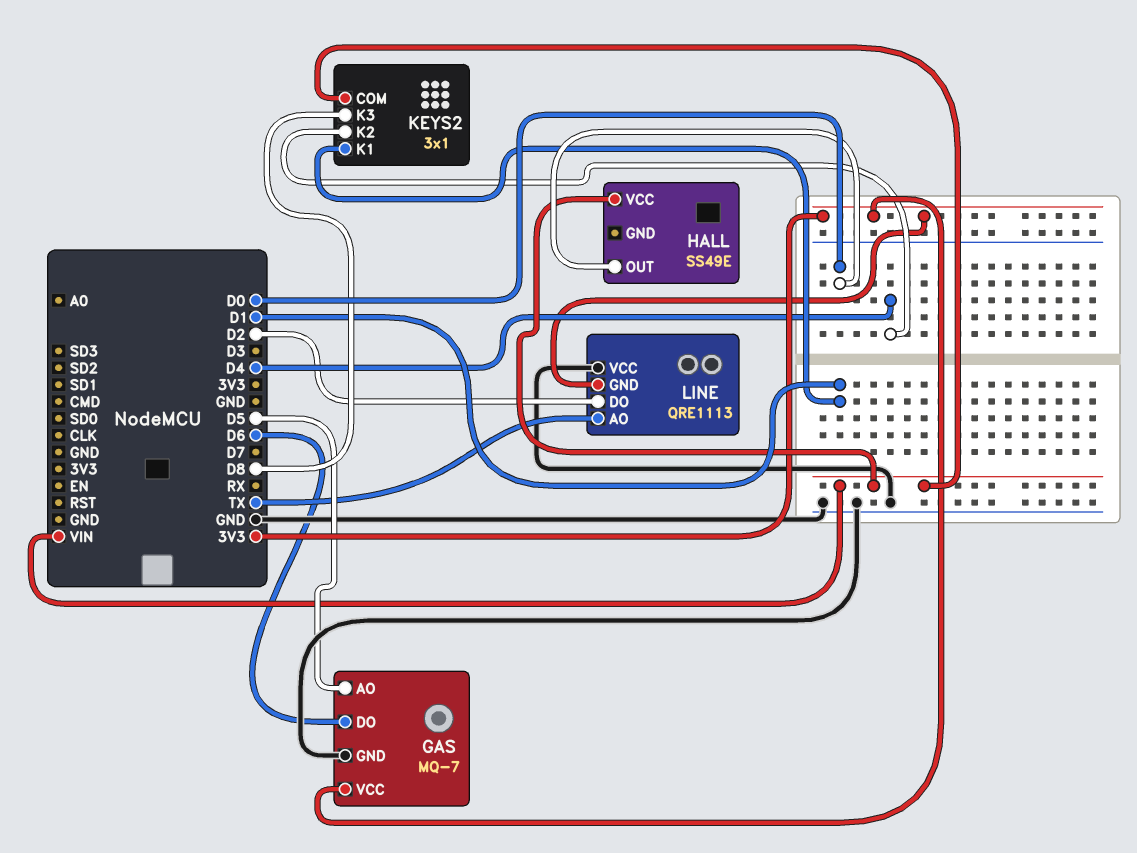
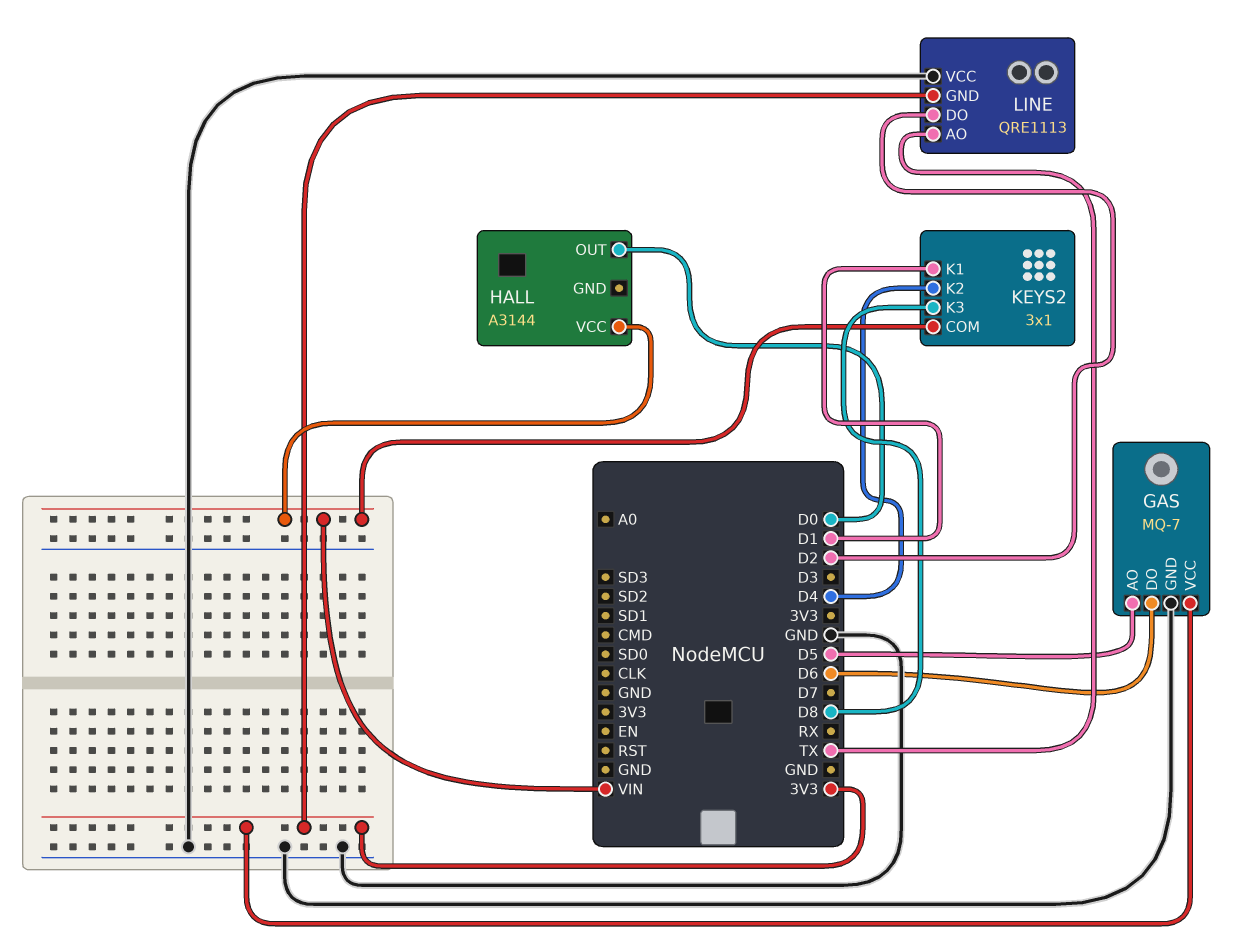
HALL: SS49E -> A3144

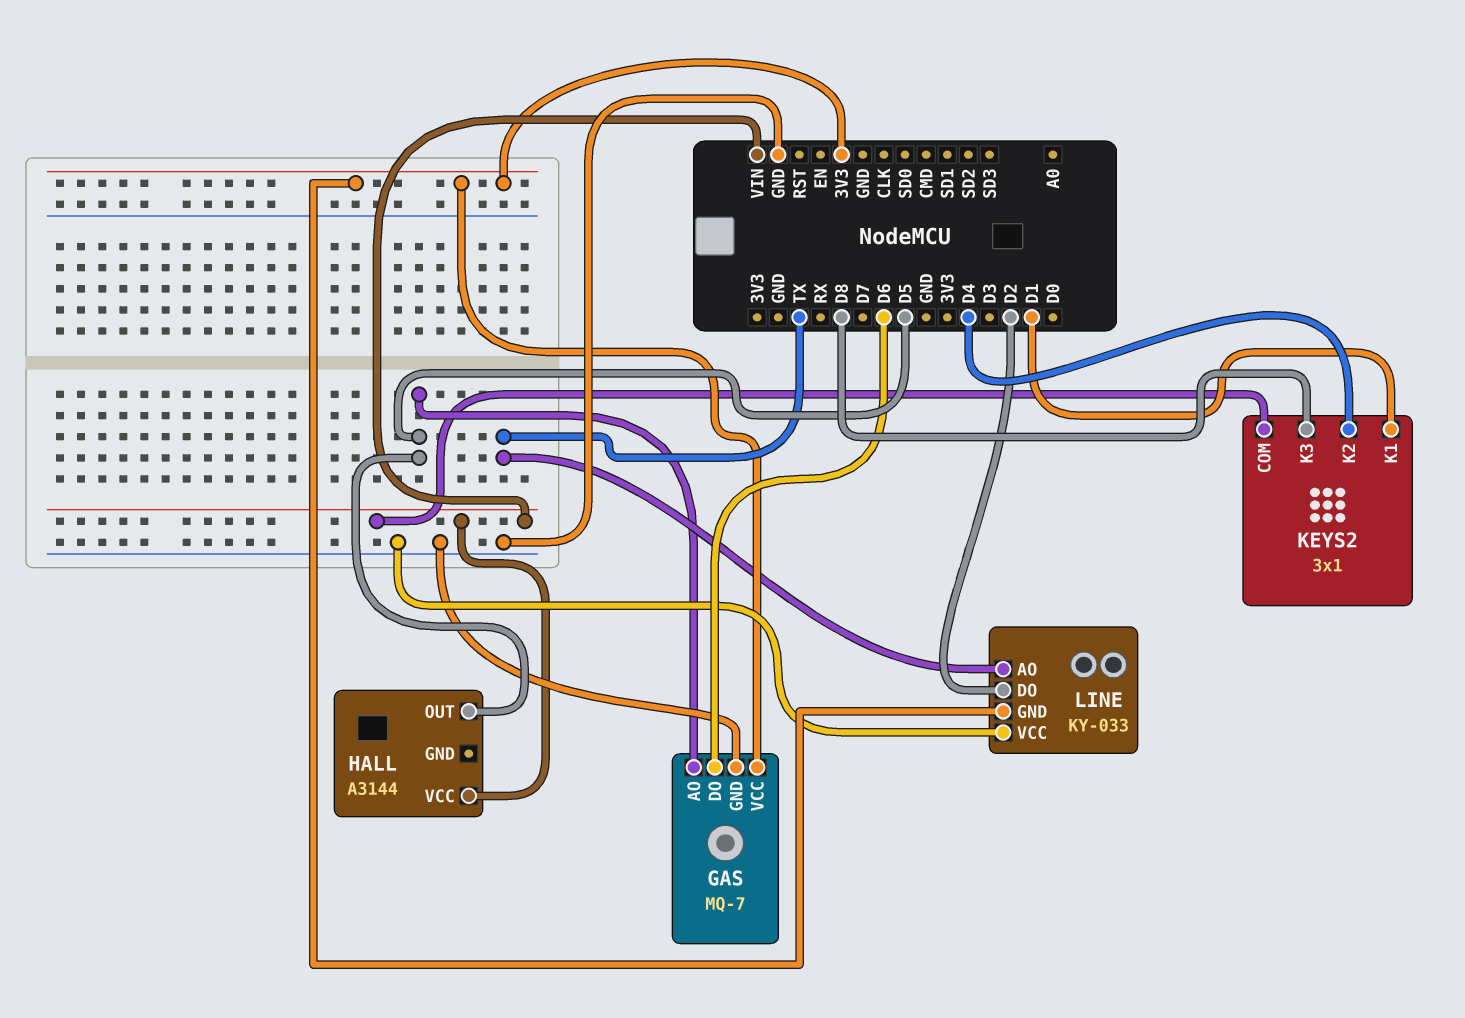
HALL pin OUT: D0 -> D5
LINE: QRE1113 -> KY-033

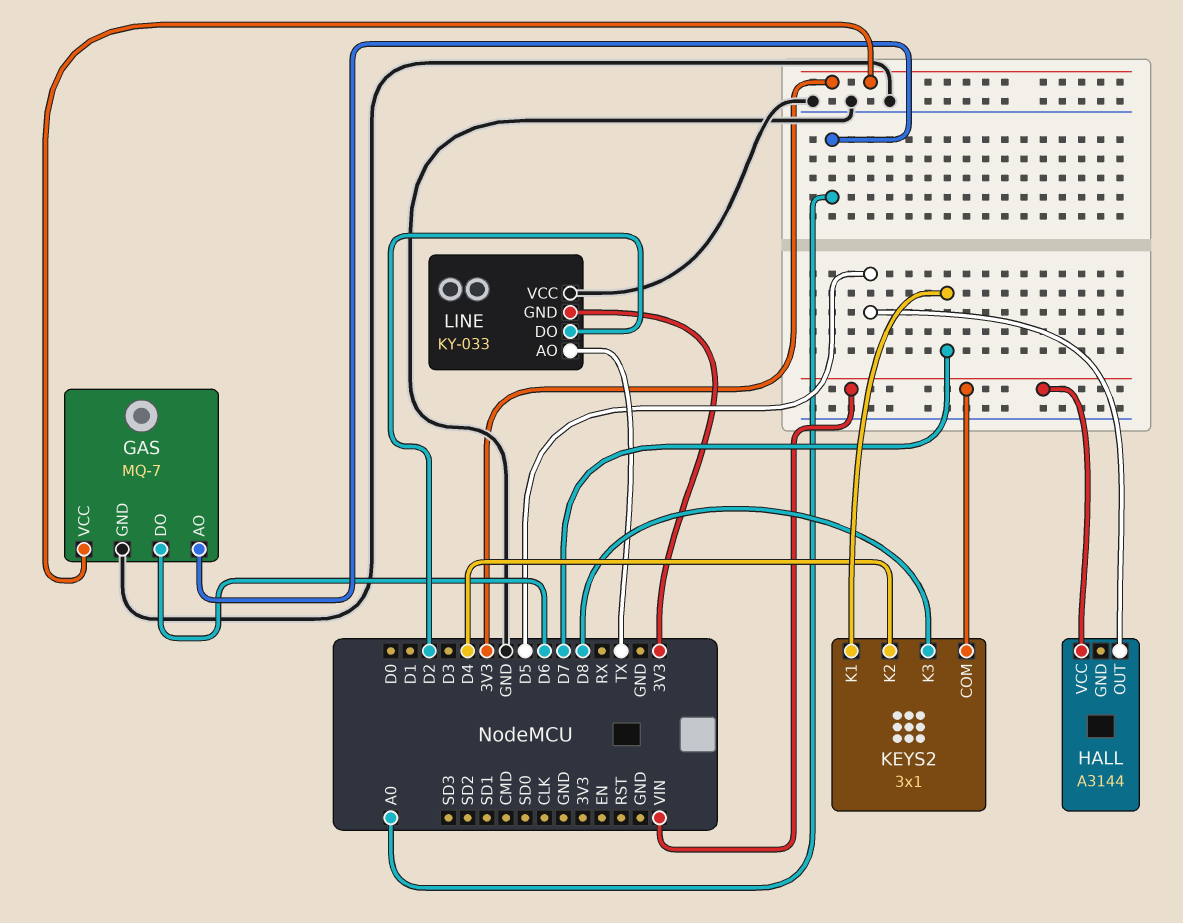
GAS pin AO: D5 -> A0
KEYS2 pin K1: D1 -> D7

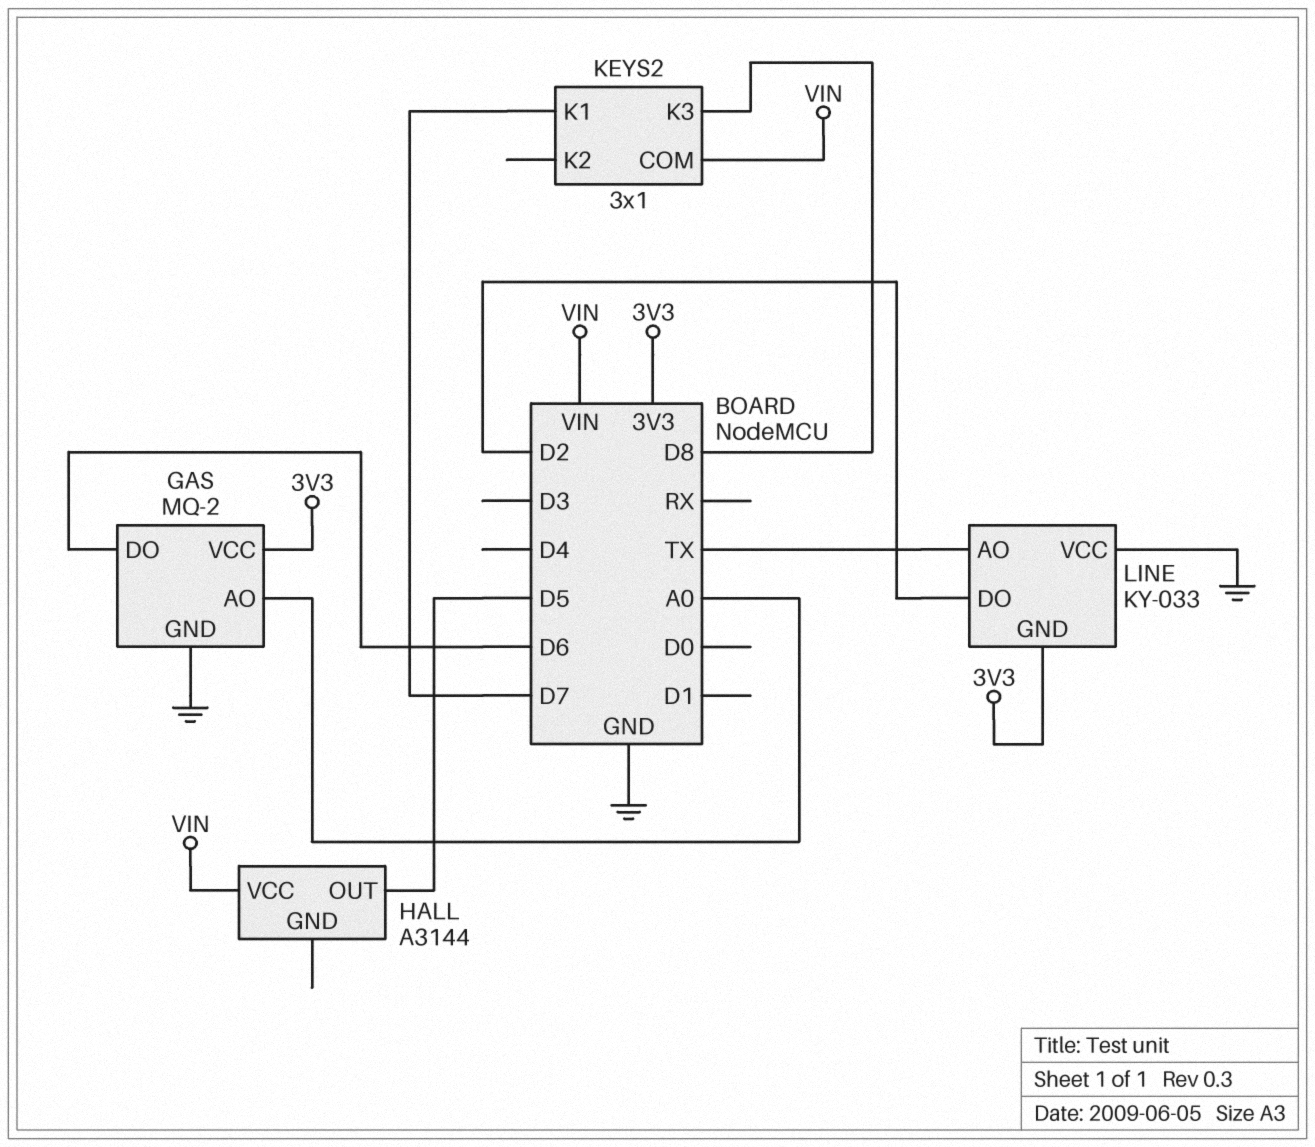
GAS: MQ-7 -> MQ-2
KEYS2 pin K2: D4 -> none

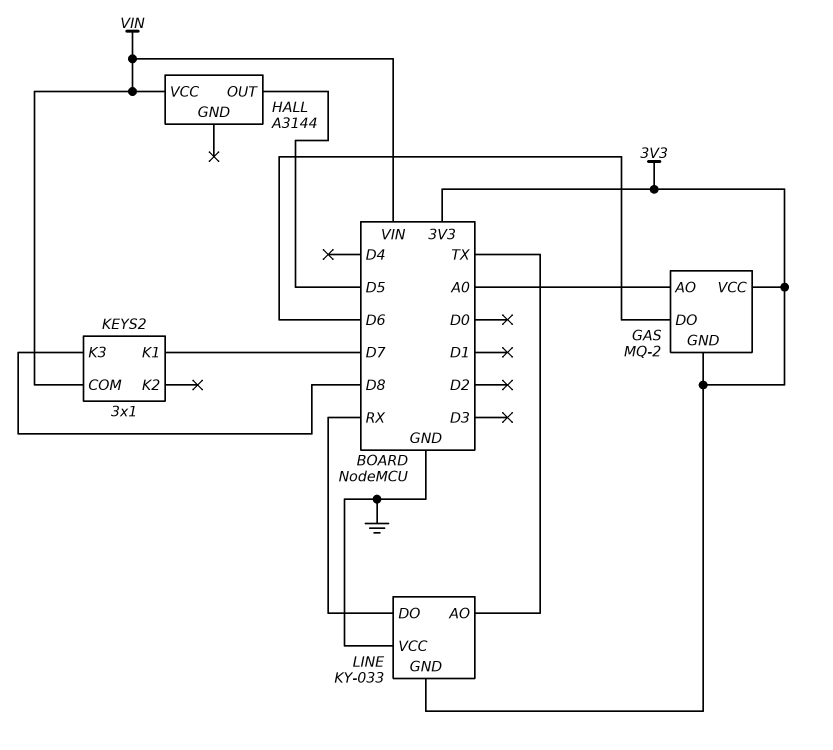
GAS pin GND: GND -> 3V3
LINE pin DO: D2 -> RX

